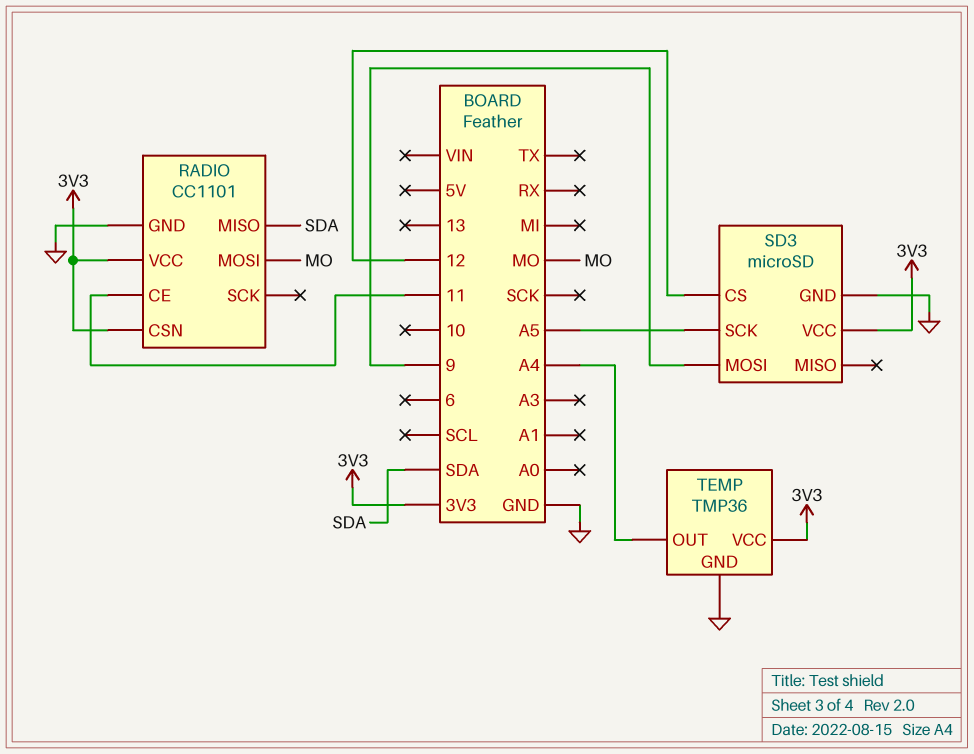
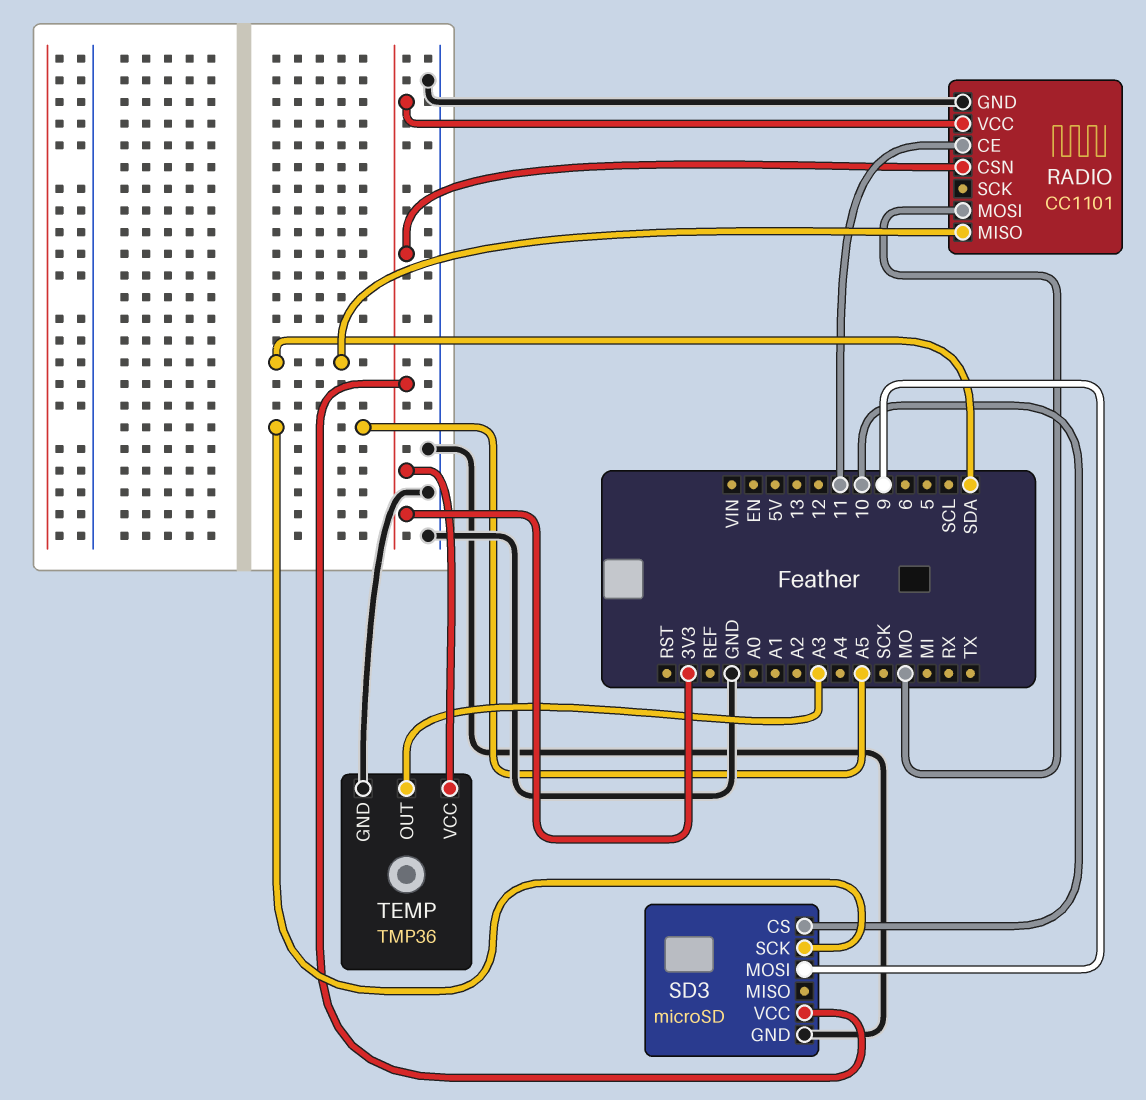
SD3 pin CS: 12 -> 10
TEMP pin OUT: A4 -> A3

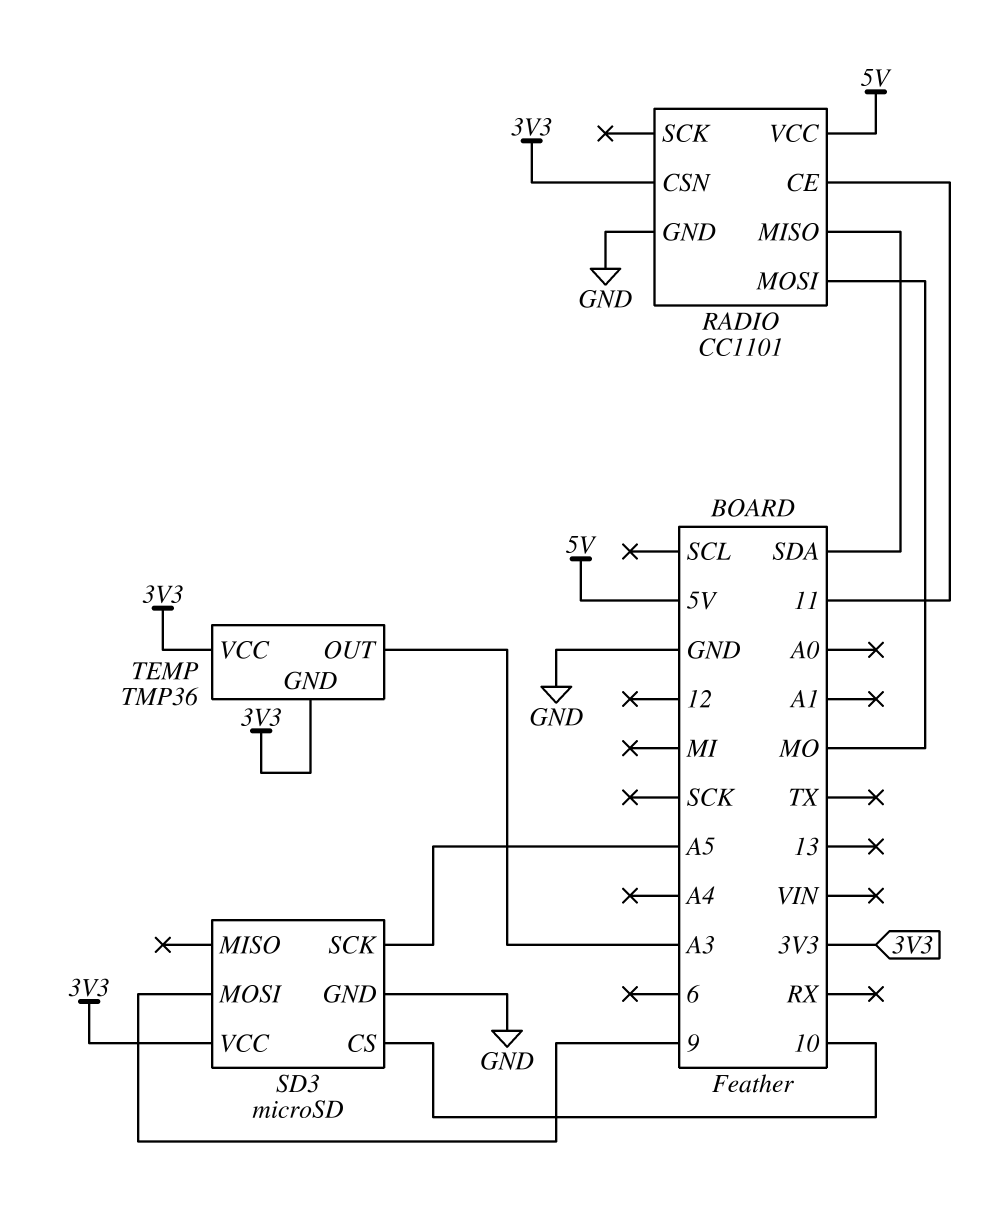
RADIO pin VCC: 3V3 -> 5V
TEMP pin GND: GND -> 3V3

